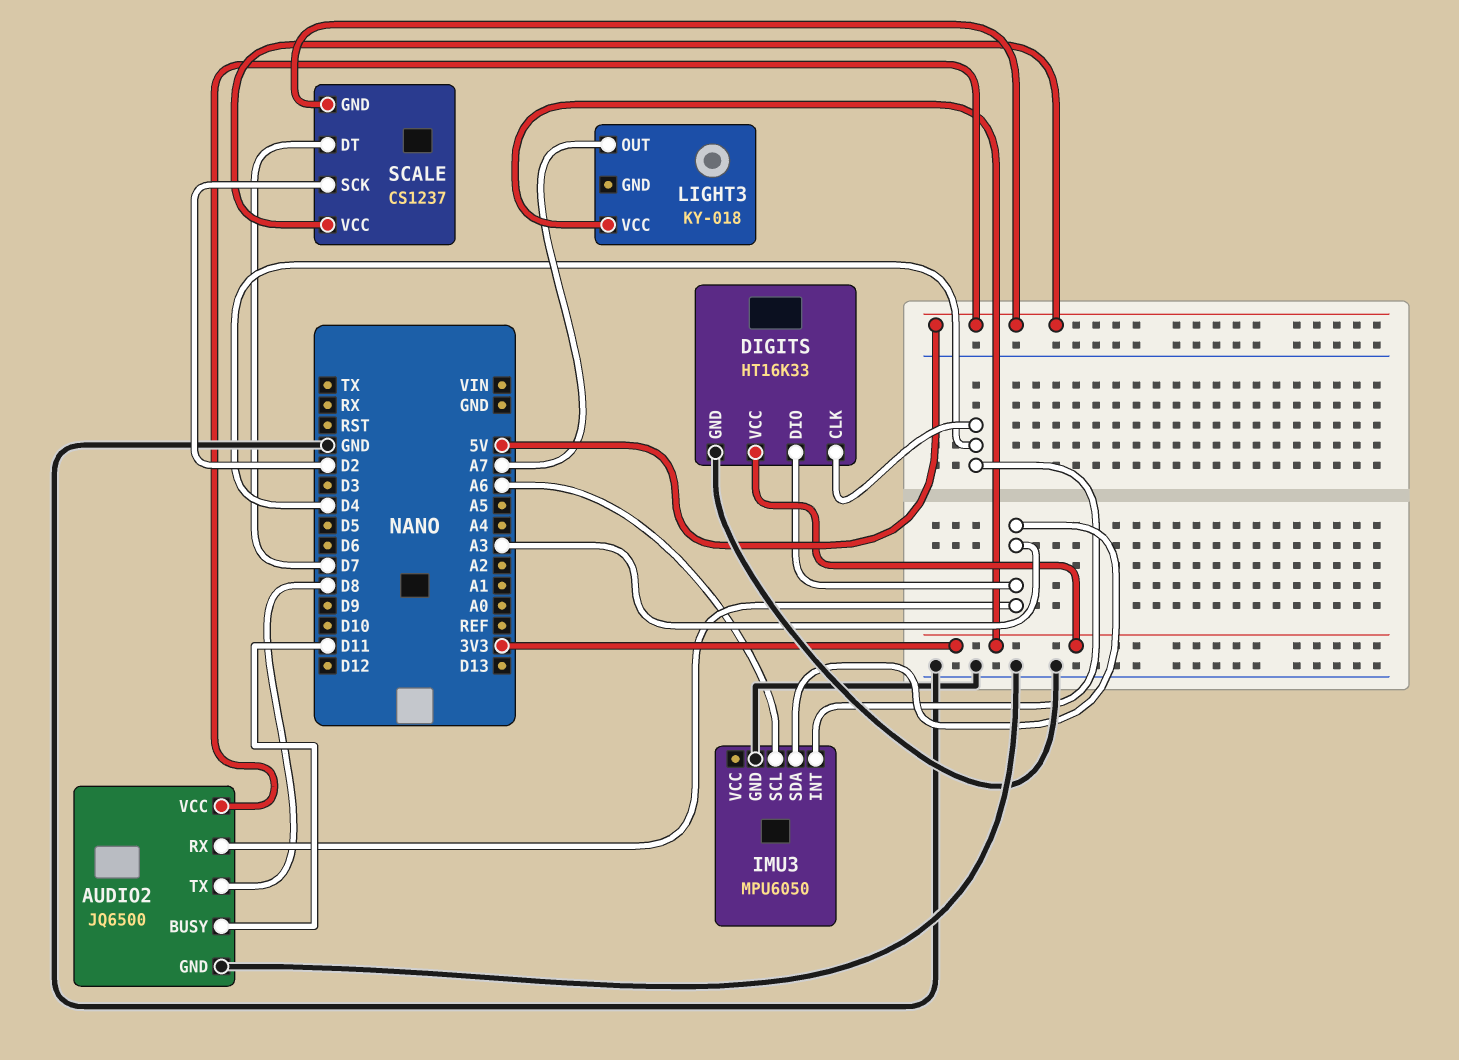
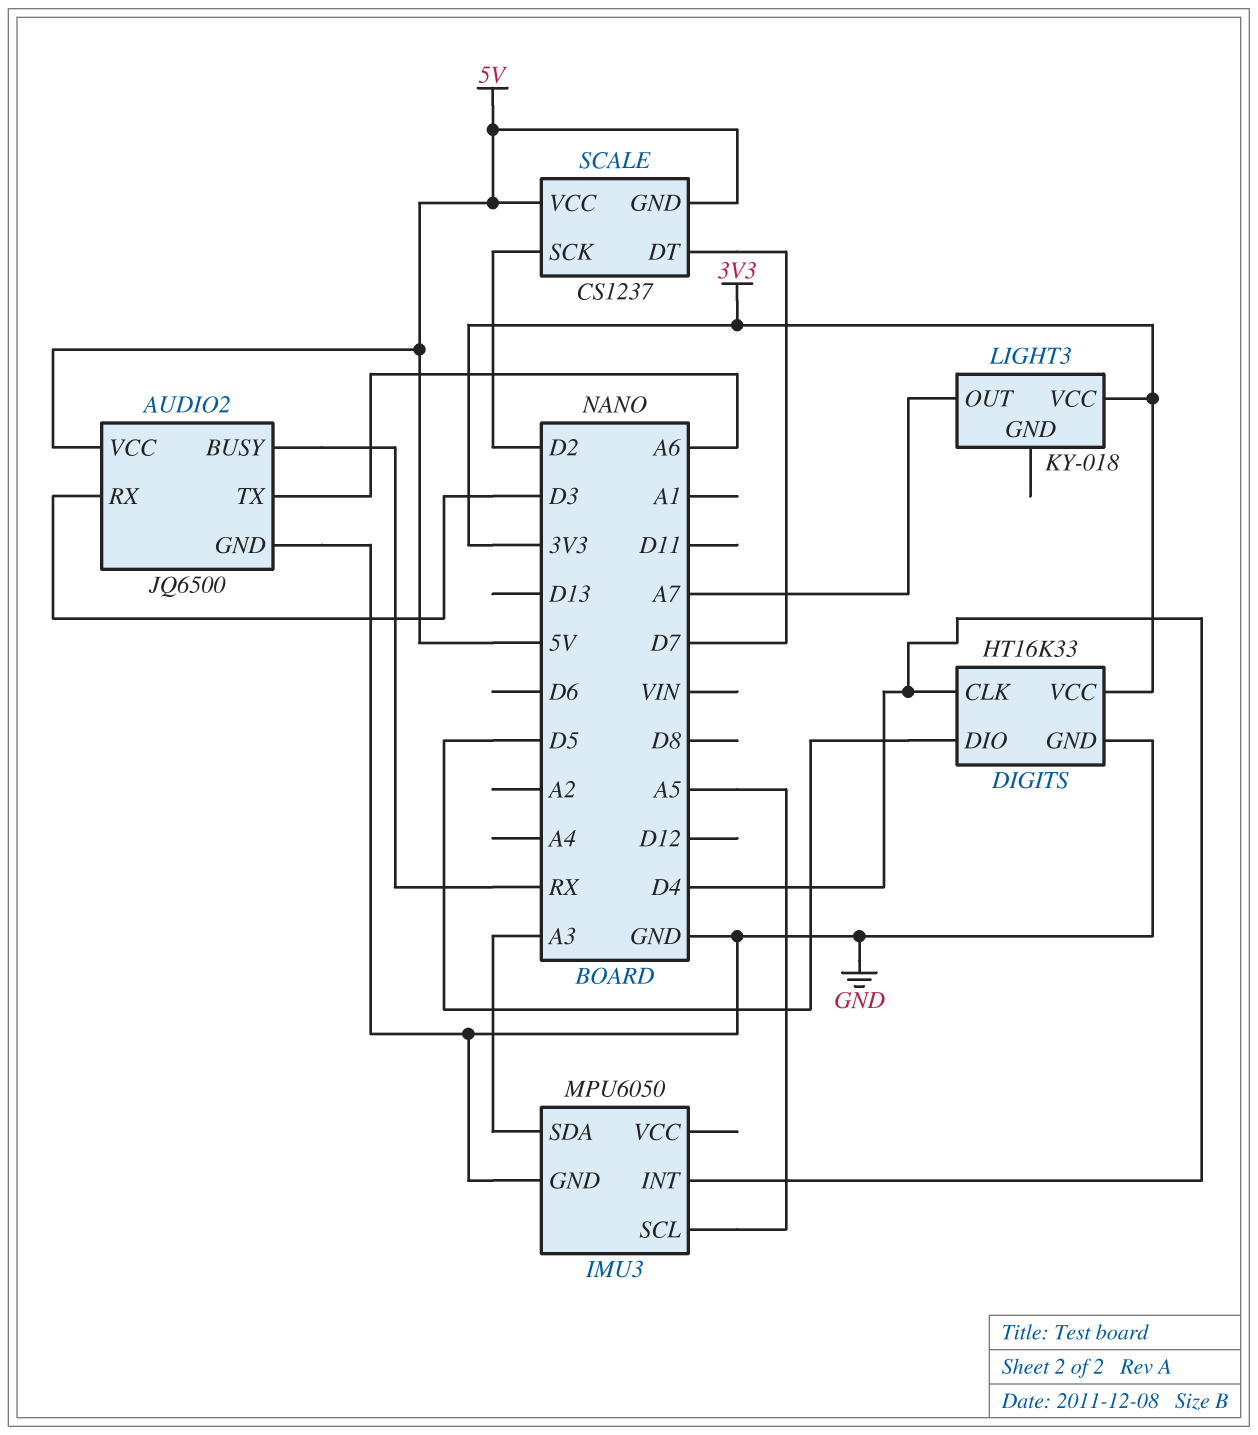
AUDIO2 pin BUSY: D11 -> RX
AUDIO2 pin RX: A3 -> D3
AUDIO2 pin TX: D8 -> A6
DIGITS pin DIO: A3 -> D5
IMU3 pin SCL: A6 -> A5

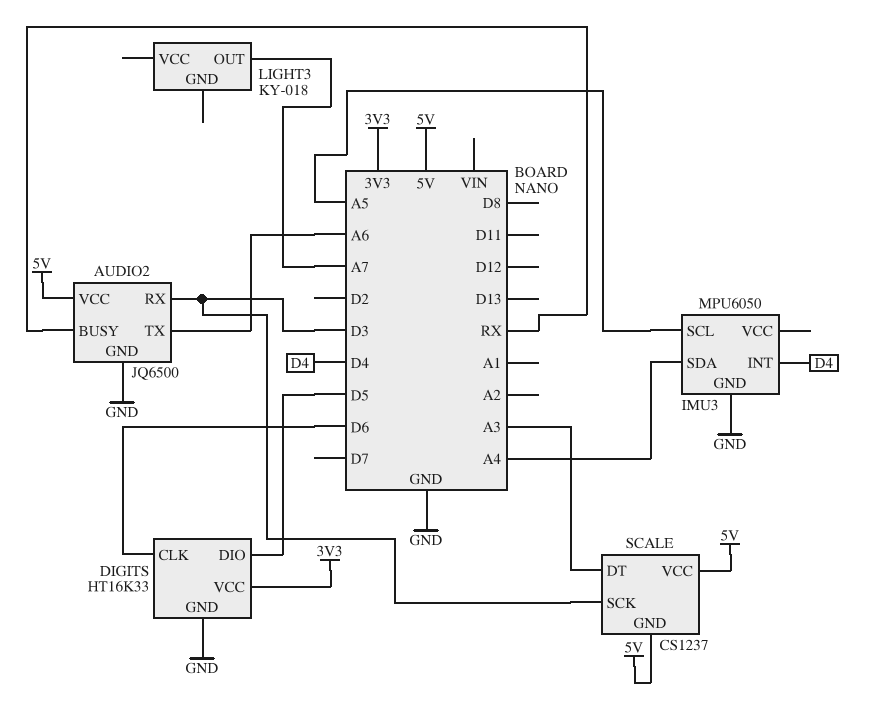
DIGITS pin CLK: D4 -> D6
IMU3 pin SDA: A3 -> A4
LIGHT3 pin VCC: 3V3 -> none
SCALE pin DT: D7 -> A3
SCALE pin SCK: D2 -> D3

